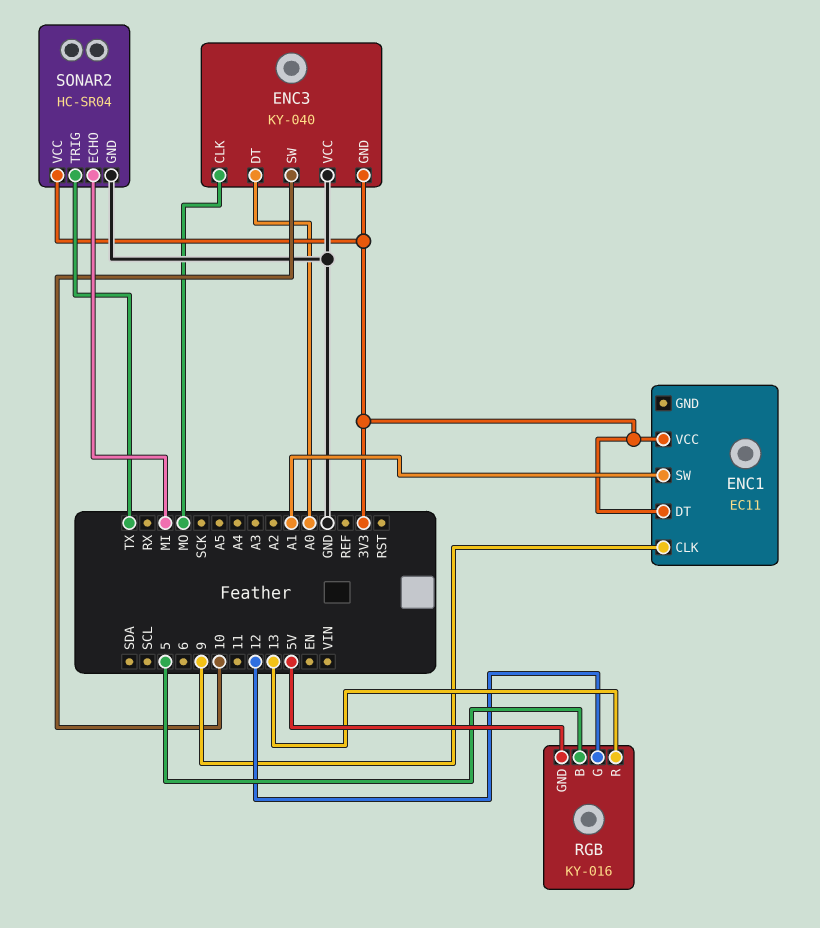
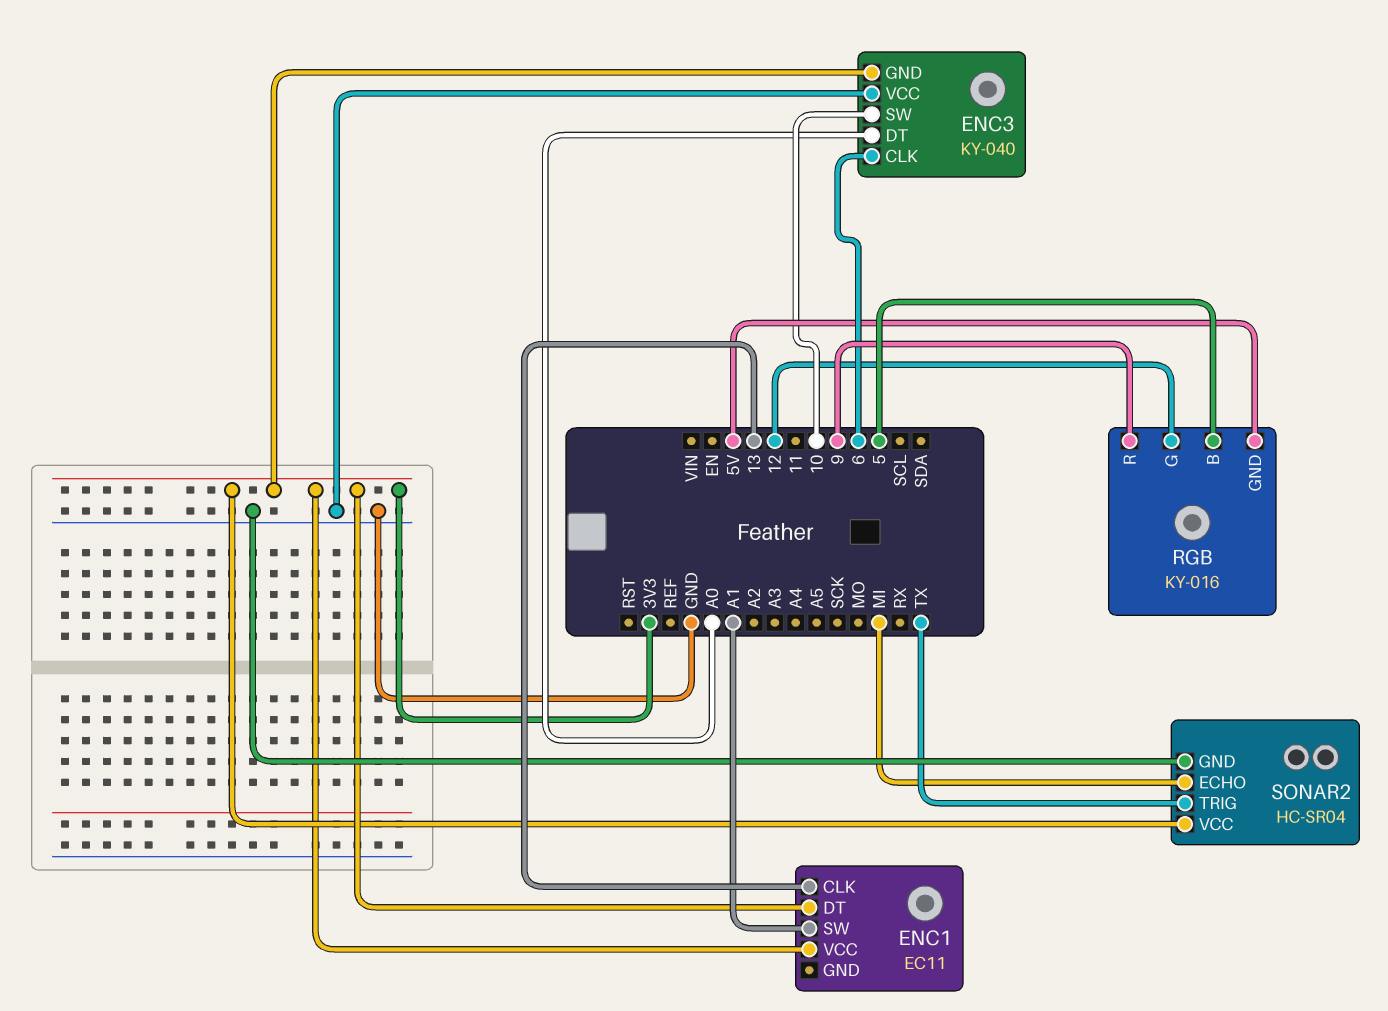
ENC1 pin CLK: 9 -> 13
ENC3 pin CLK: MO -> 6
RGB pin R: 13 -> 9

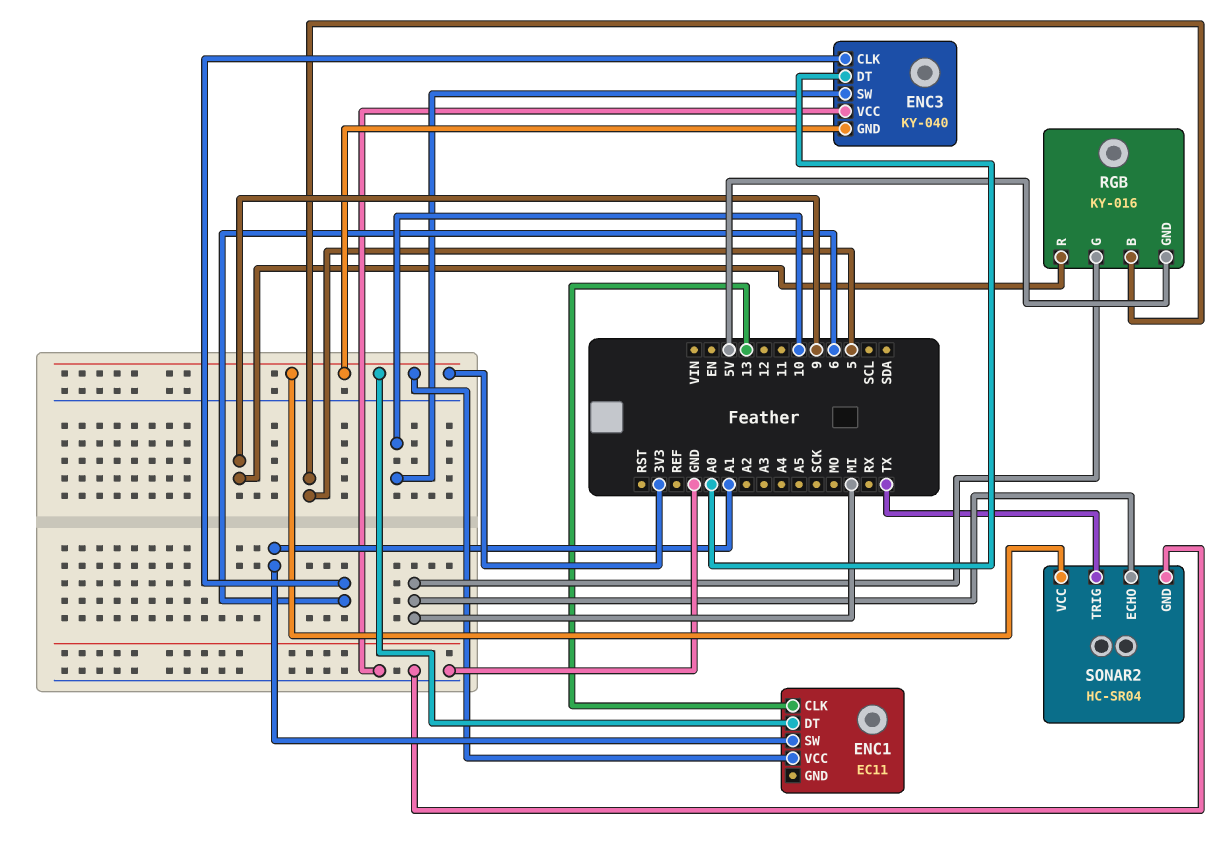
RGB pin G: 12 -> MI

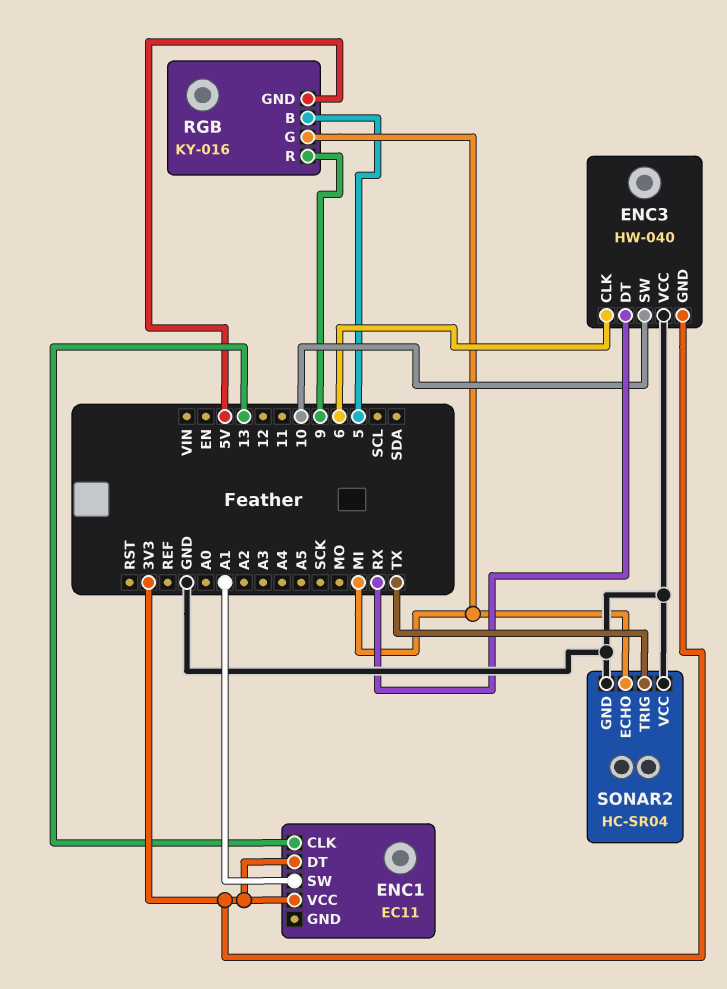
ENC3: KY-040 -> HW-040
ENC3 pin DT: A0 -> RX
SONAR2 pin VCC: 3V3 -> GND

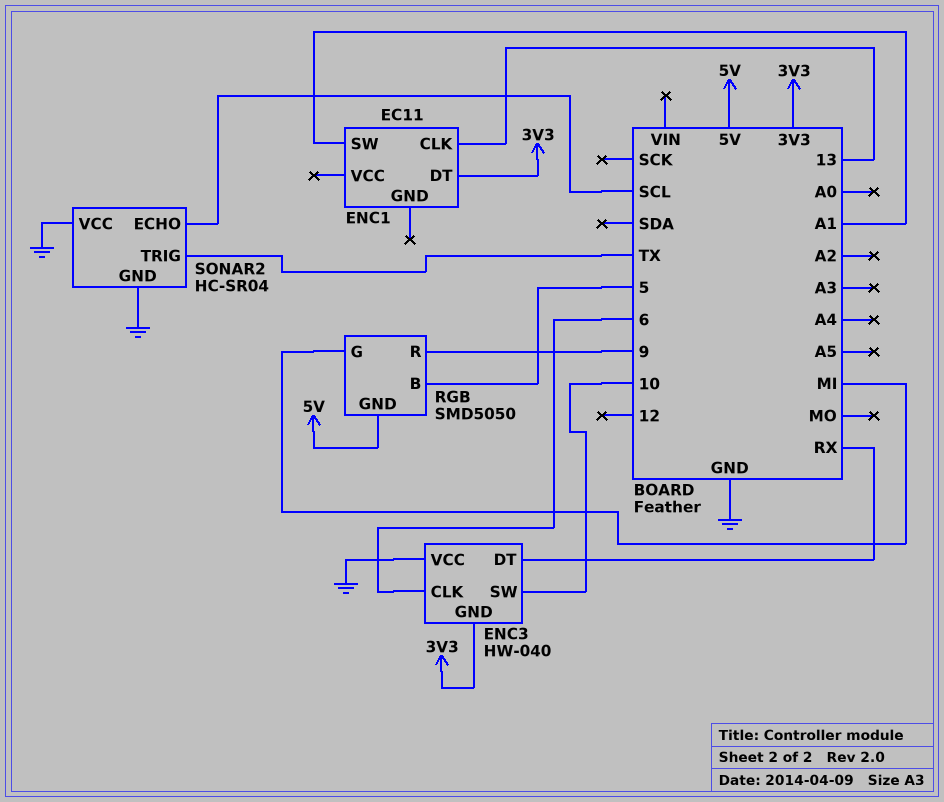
ENC1 pin VCC: 3V3 -> none
RGB: KY-016 -> SMD5050
SONAR2 pin ECHO: MI -> SCL

